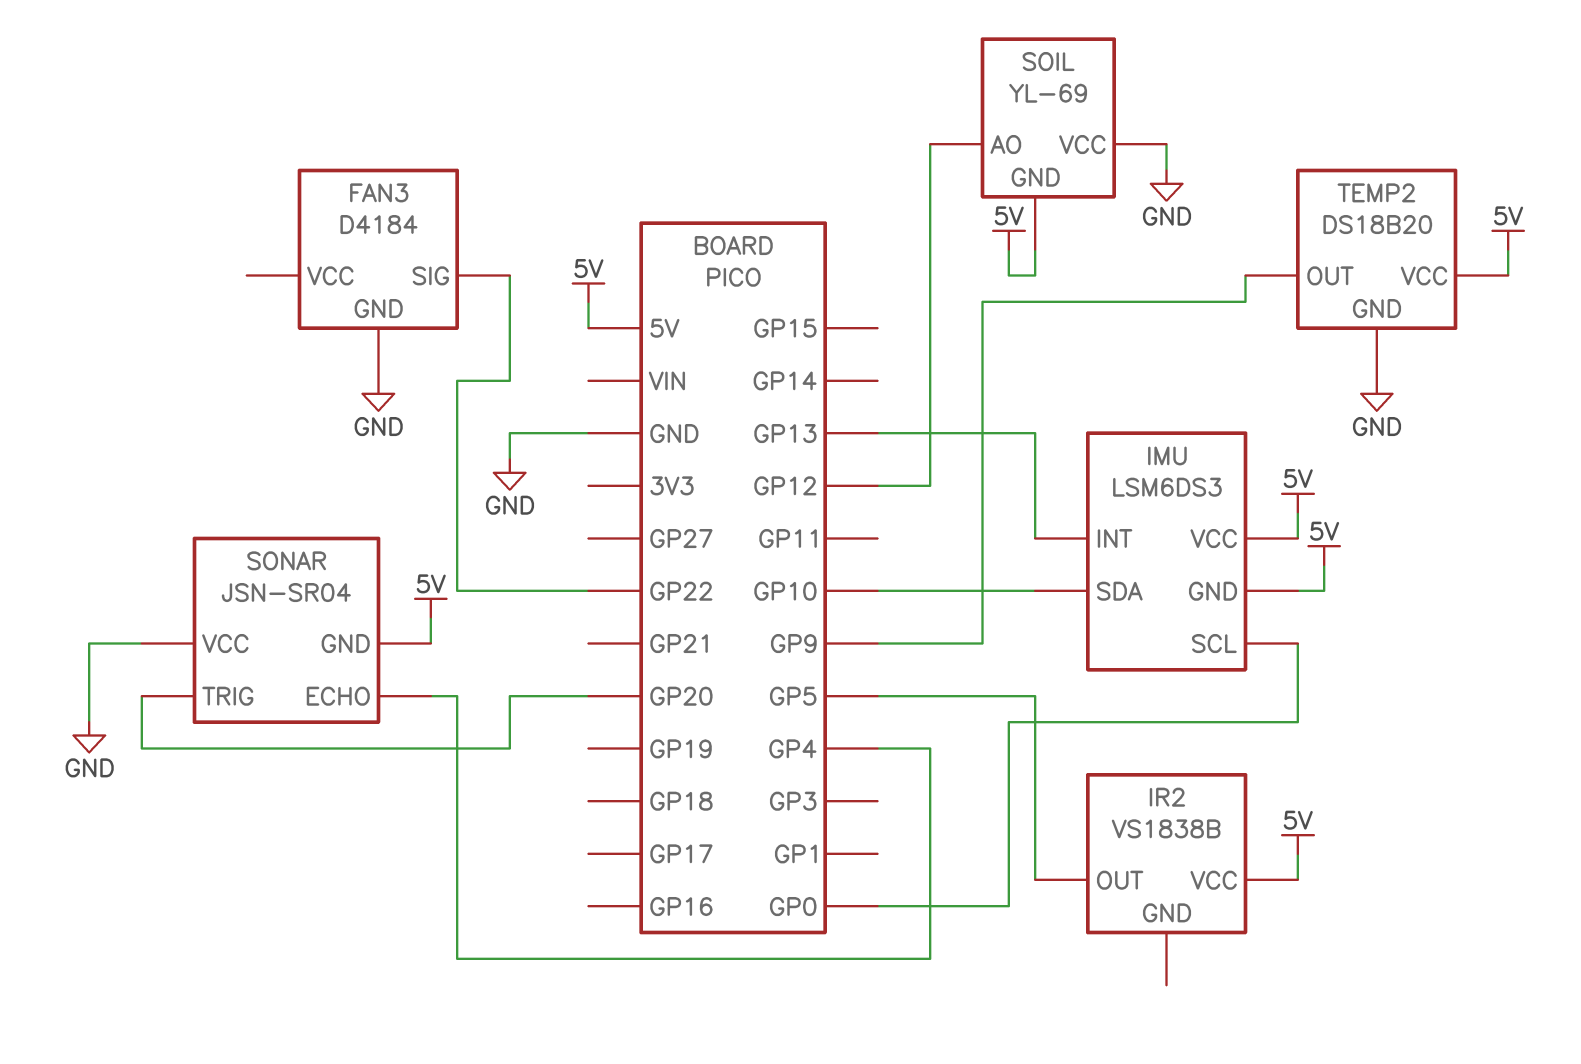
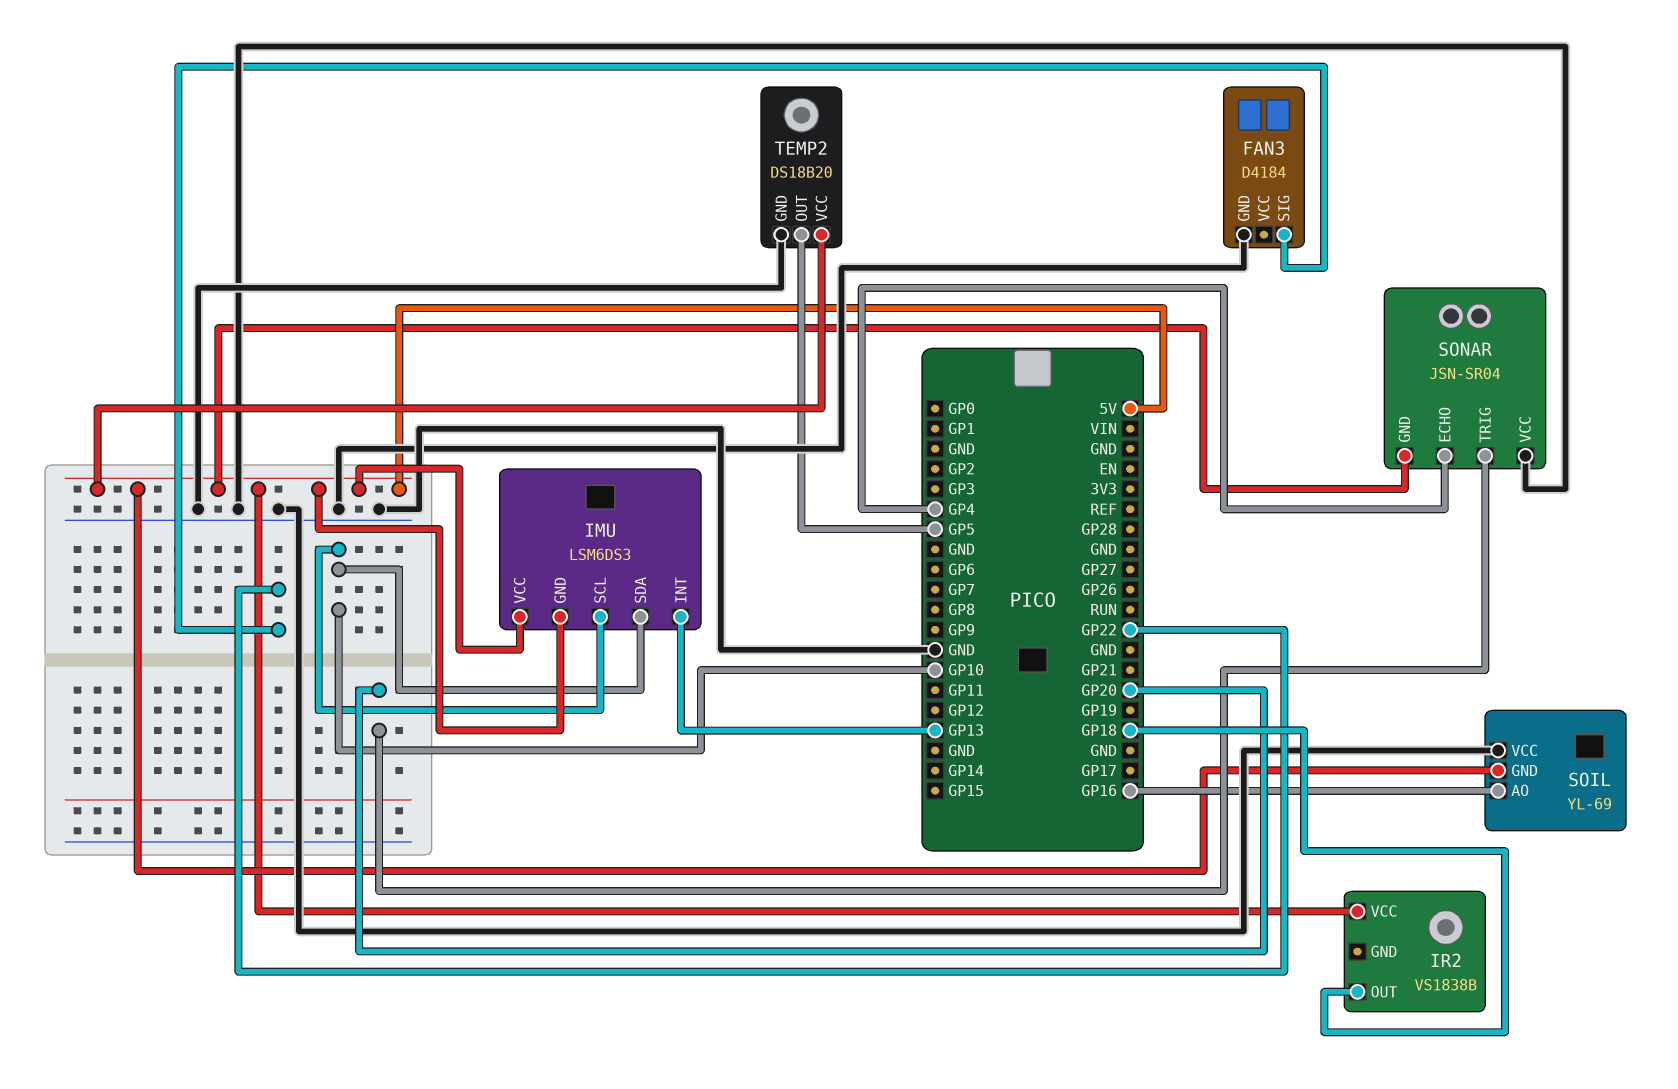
IMU pin SCL: GP0 -> GP10
IR2 pin OUT: GP5 -> GP18
SOIL pin AO: GP12 -> GP16
TEMP2 pin OUT: GP9 -> GP5

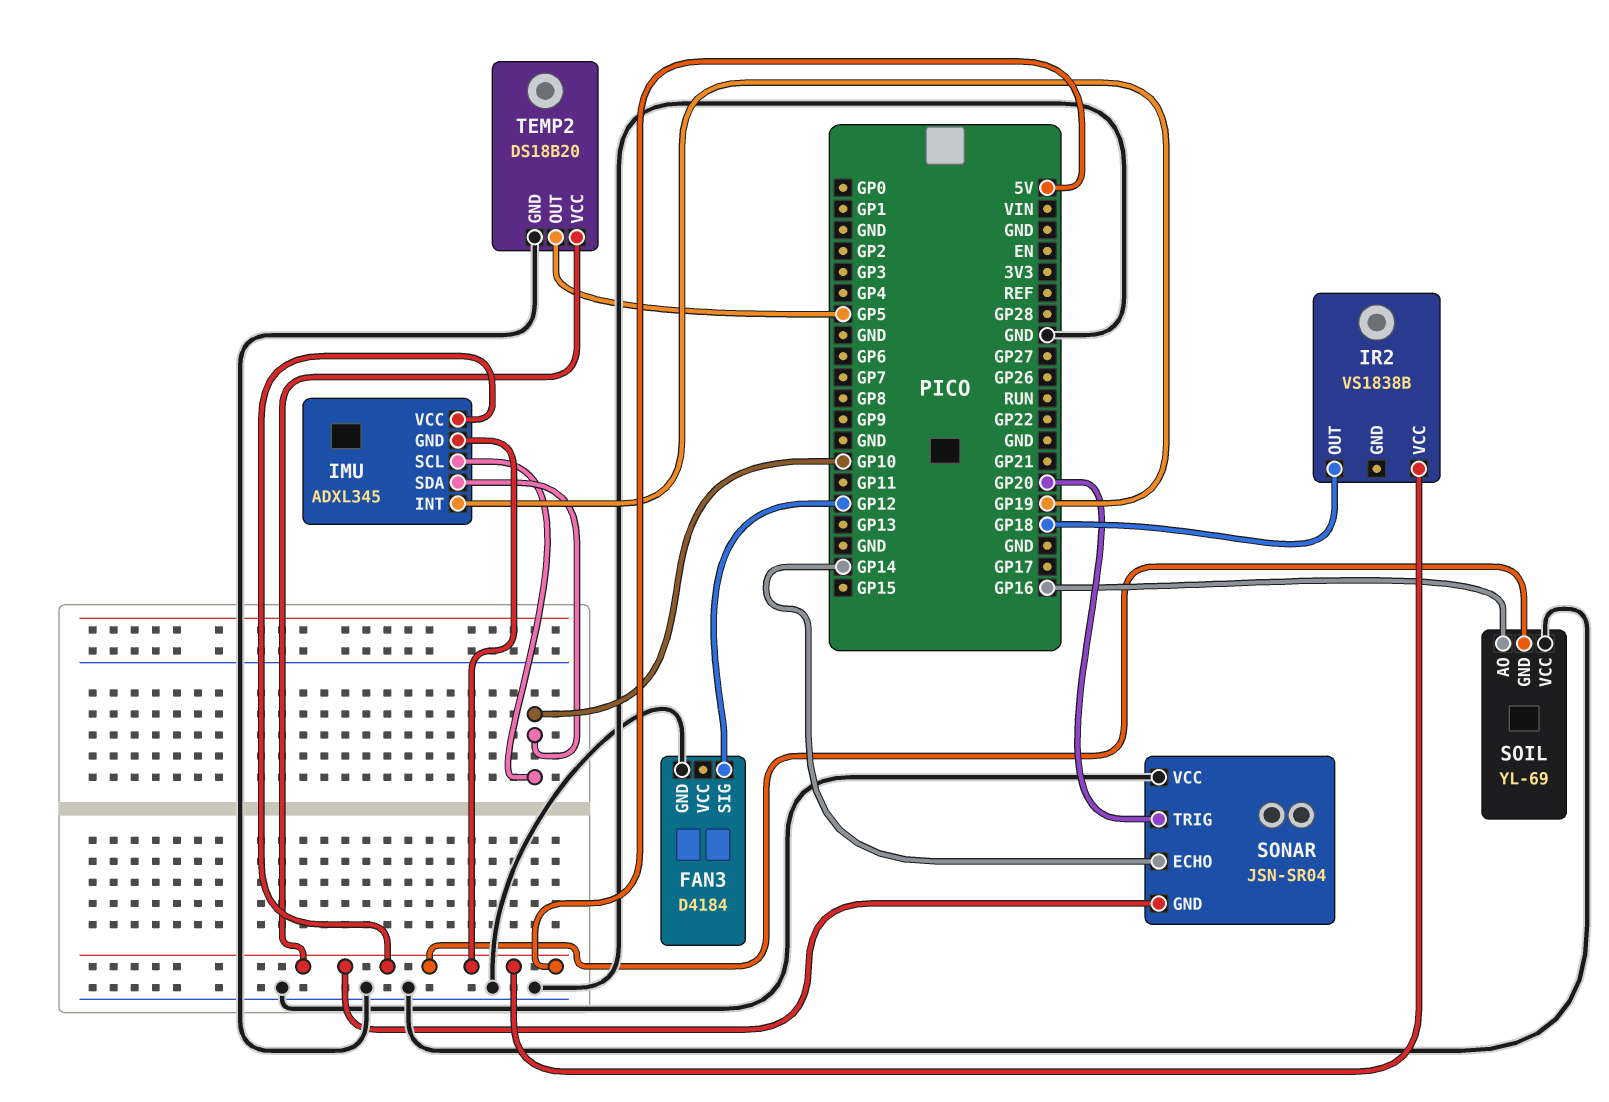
FAN3 pin SIG: GP22 -> GP12
IMU: LSM6DS3 -> ADXL345
IMU pin INT: GP13 -> GP19
SONAR pin ECHO: GP4 -> GP14

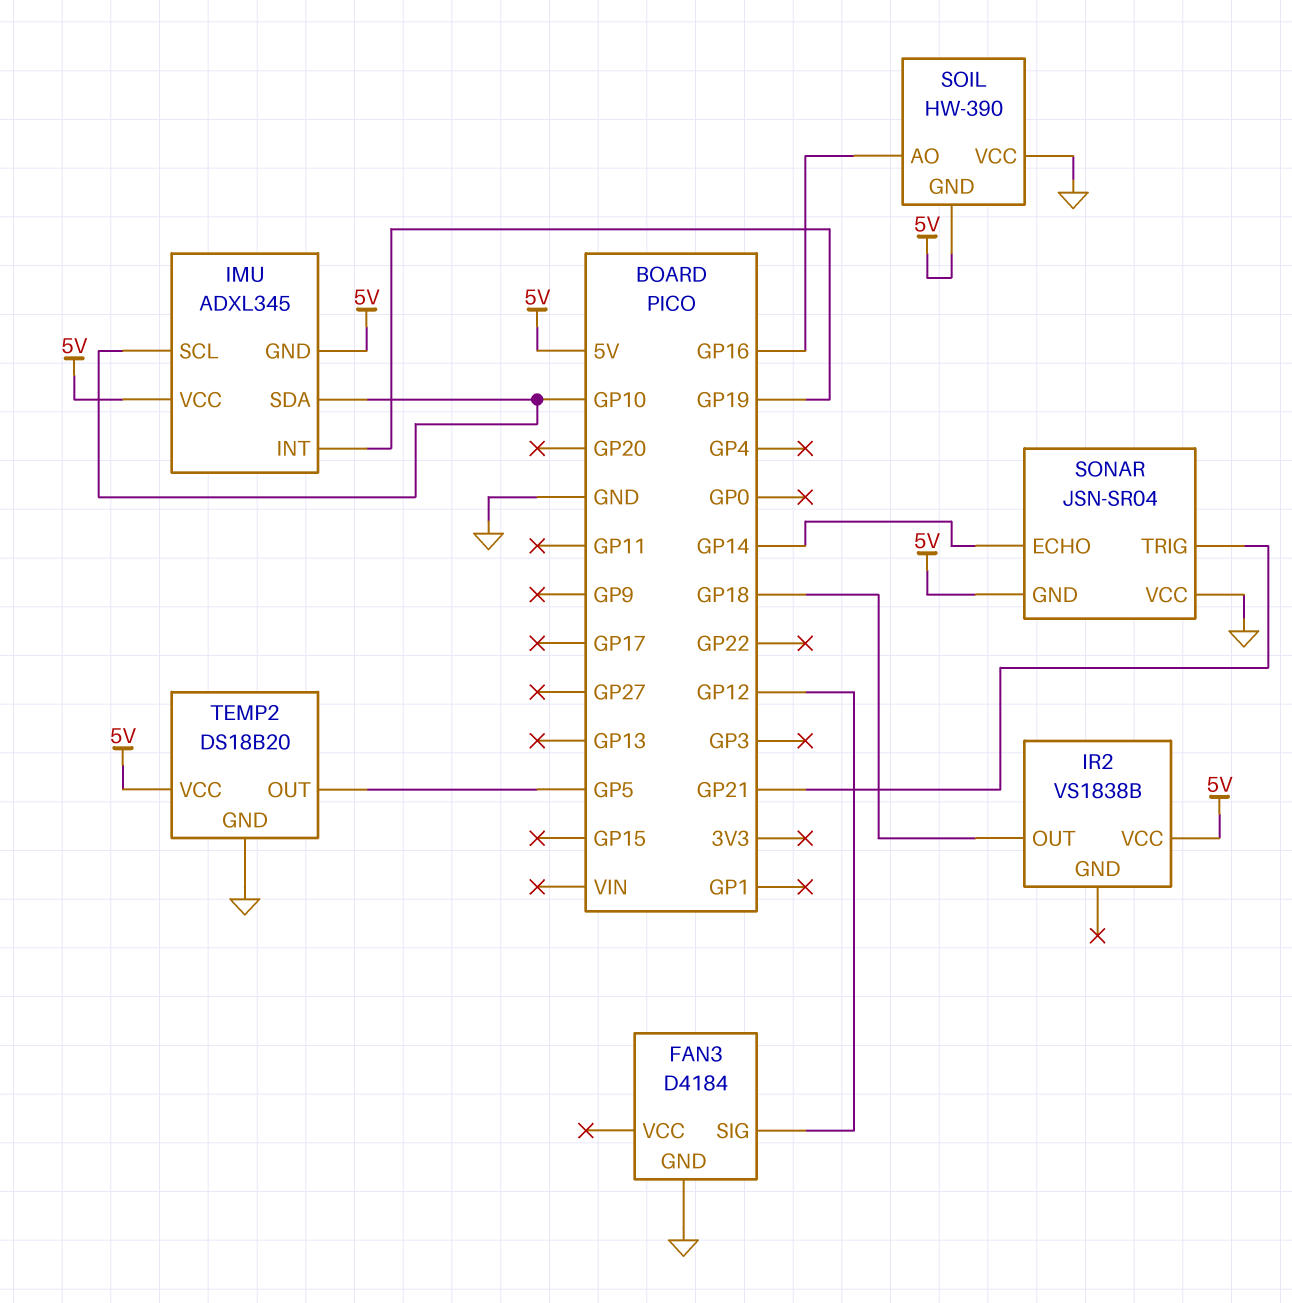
SOIL: YL-69 -> HW-390
SONAR pin TRIG: GP20 -> GP21

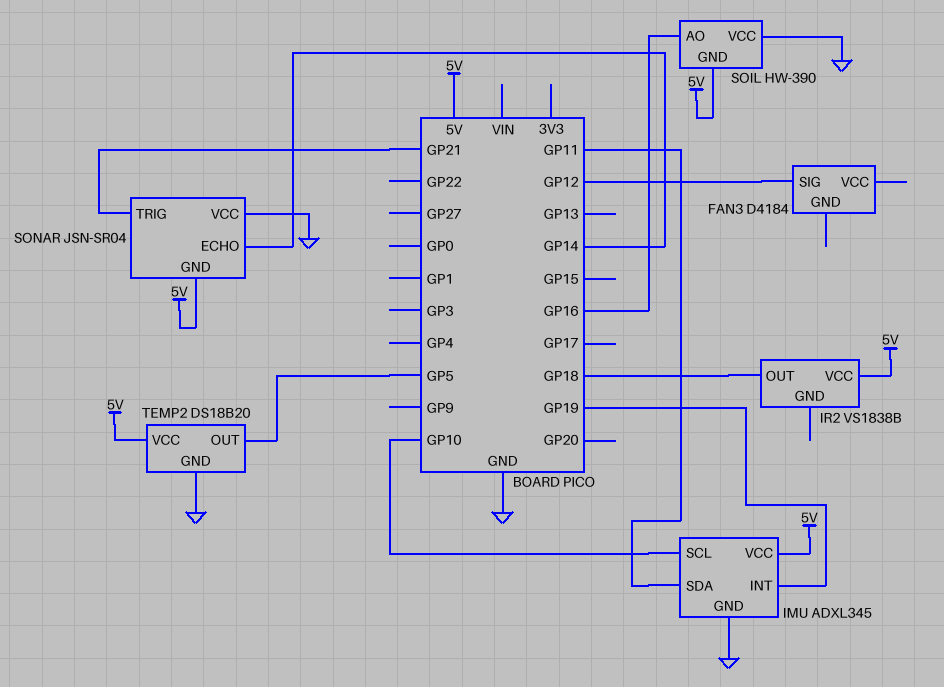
FAN3 pin GND: GND -> none
IMU pin GND: 5V -> GND
IMU pin SDA: GP10 -> GP11

